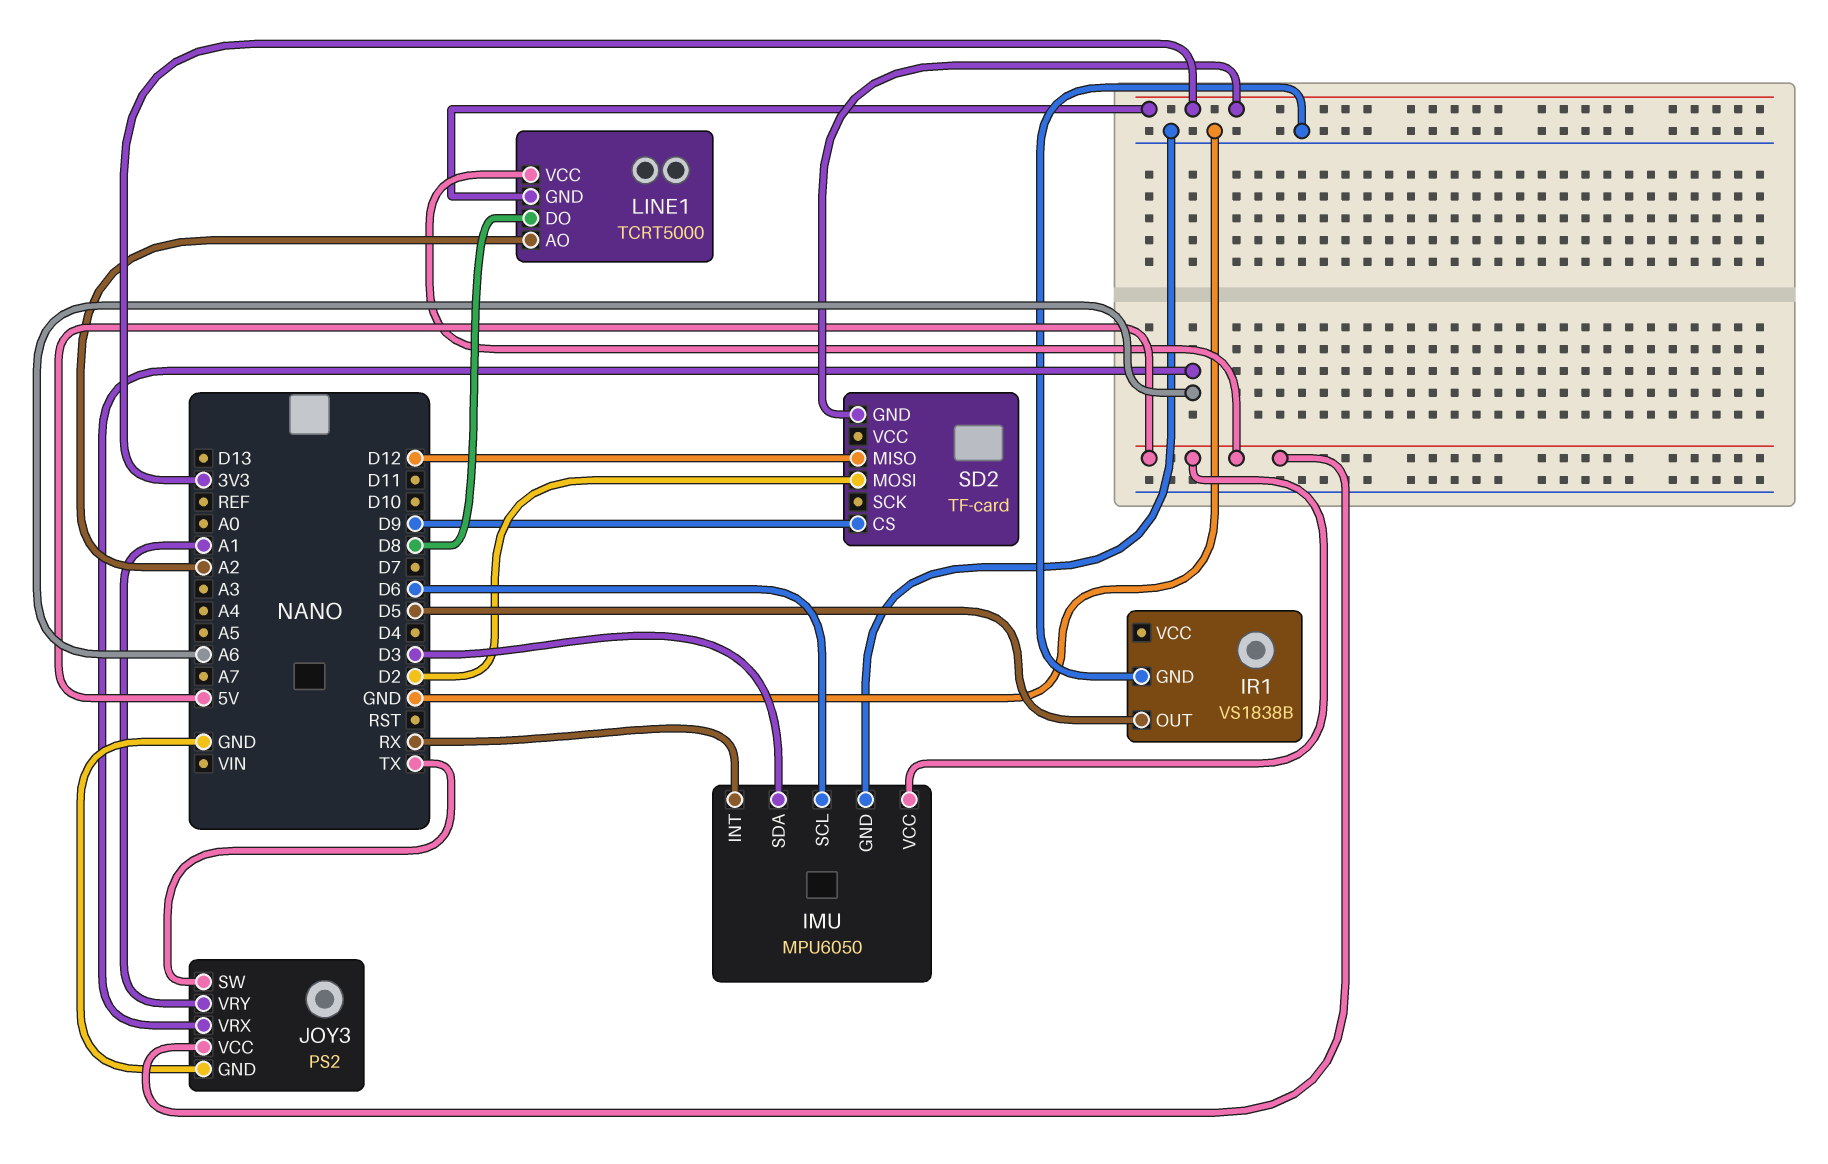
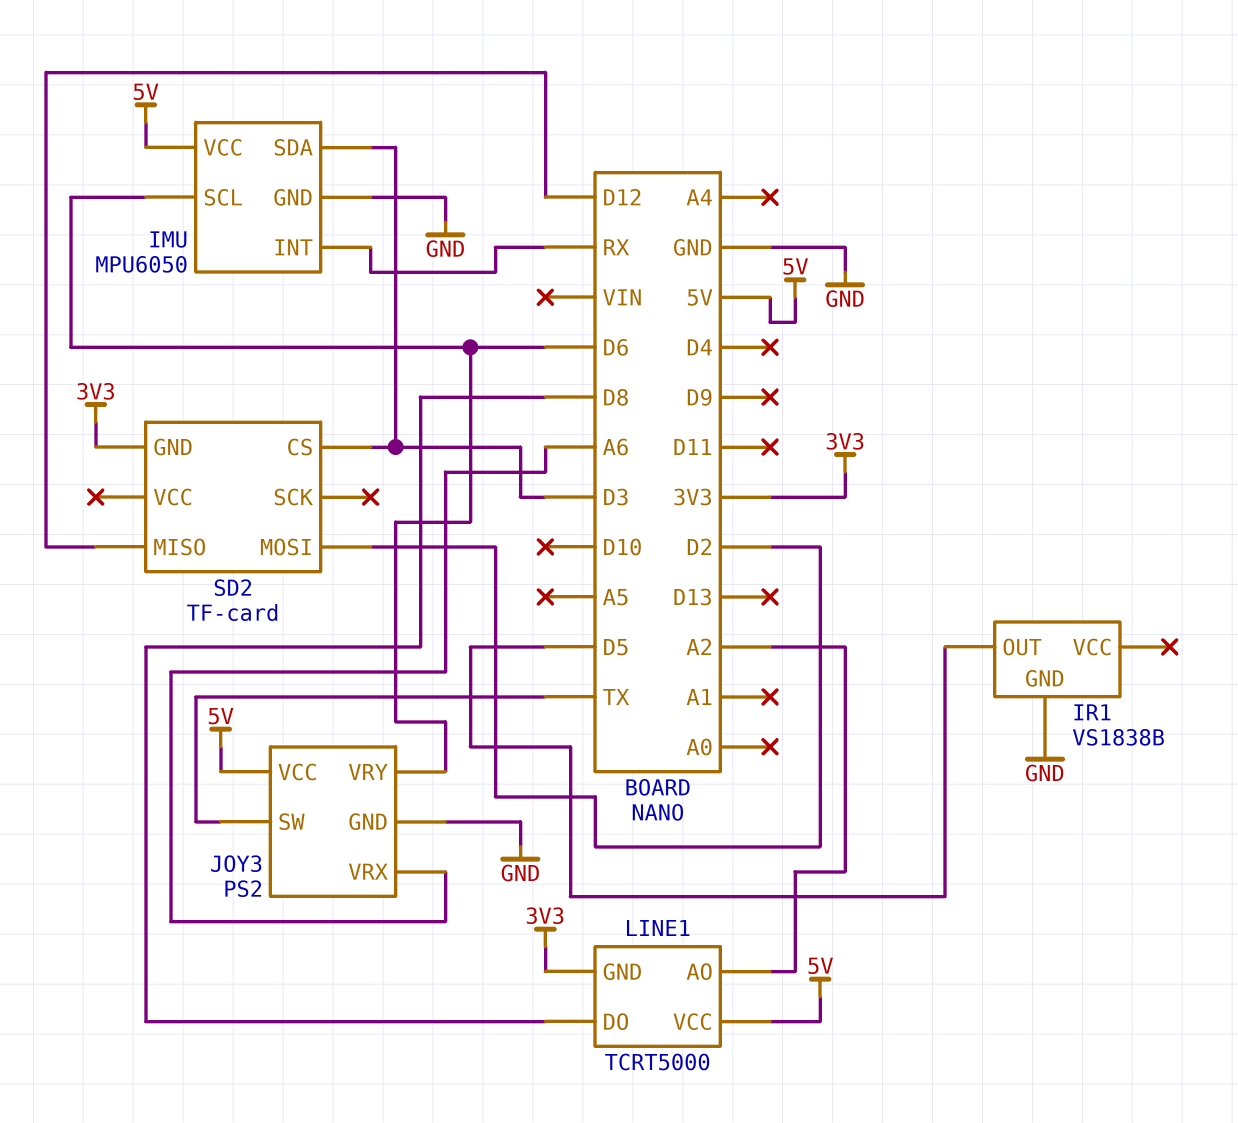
JOY3 pin VRY: A1 -> D6
SD2 pin CS: D9 -> D3

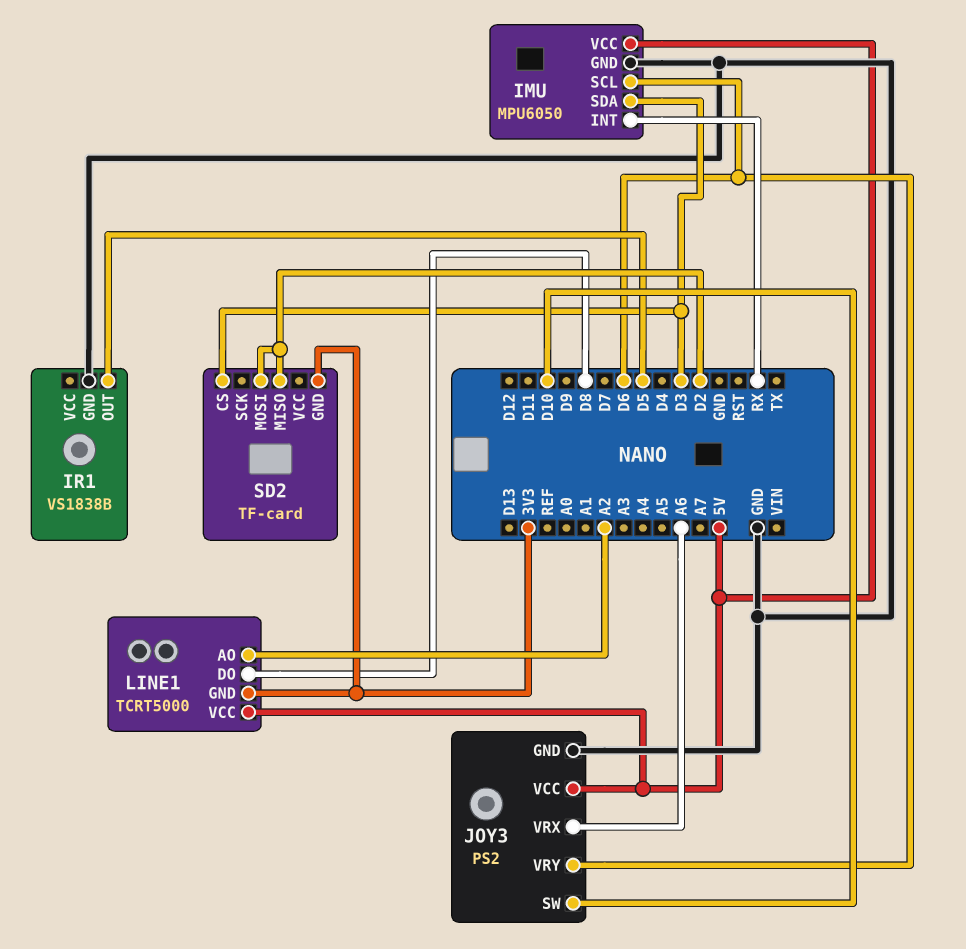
JOY3 pin SW: TX -> D10
SD2 pin MISO: D12 -> D2

